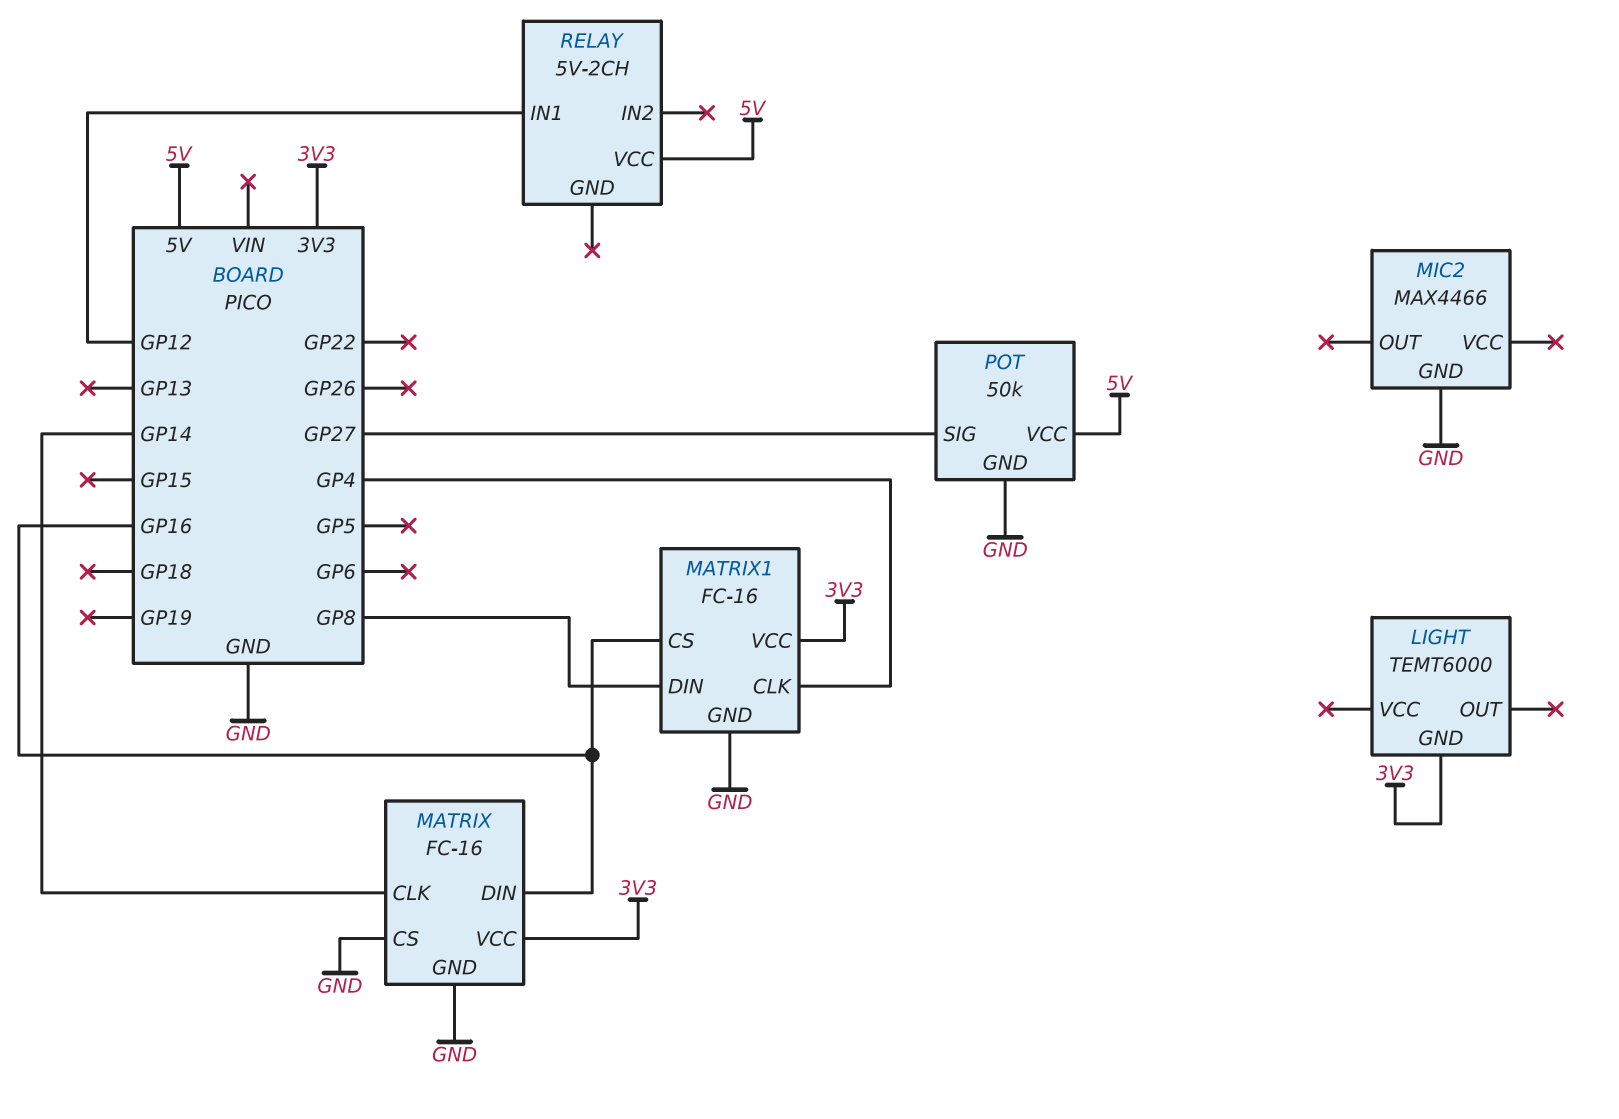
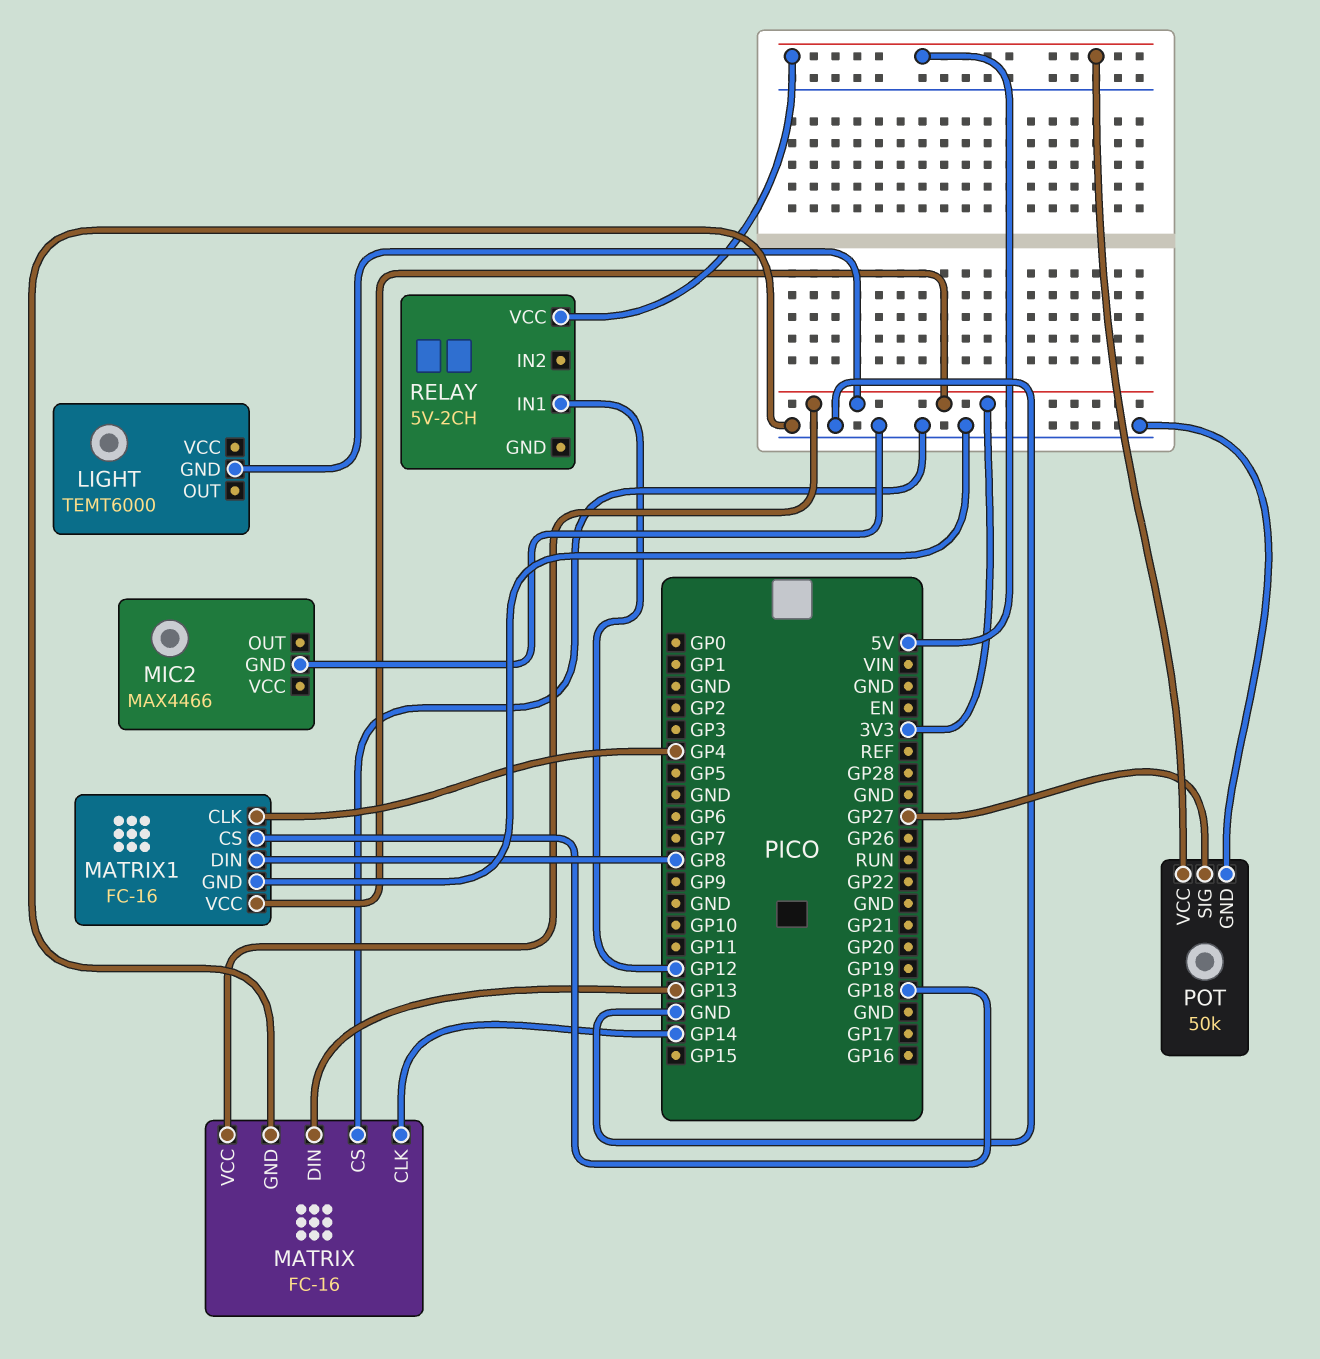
MATRIX pin DIN: GP16 -> GP13
MATRIX1 pin CS: GP16 -> GP18

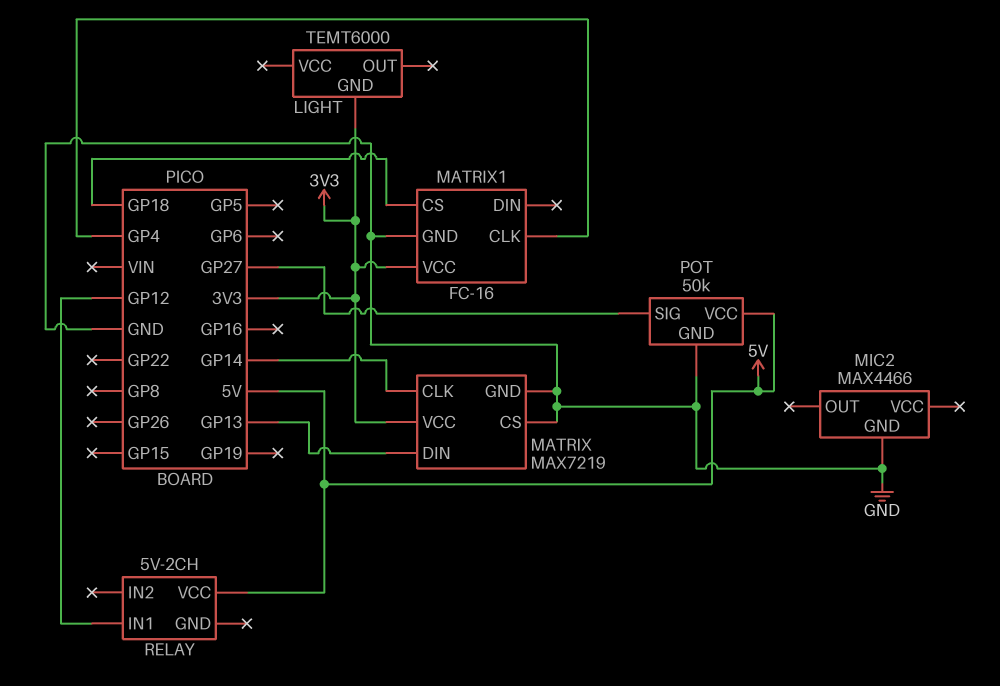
MATRIX: FC-16 -> MAX7219
MATRIX1 pin DIN: GP8 -> none

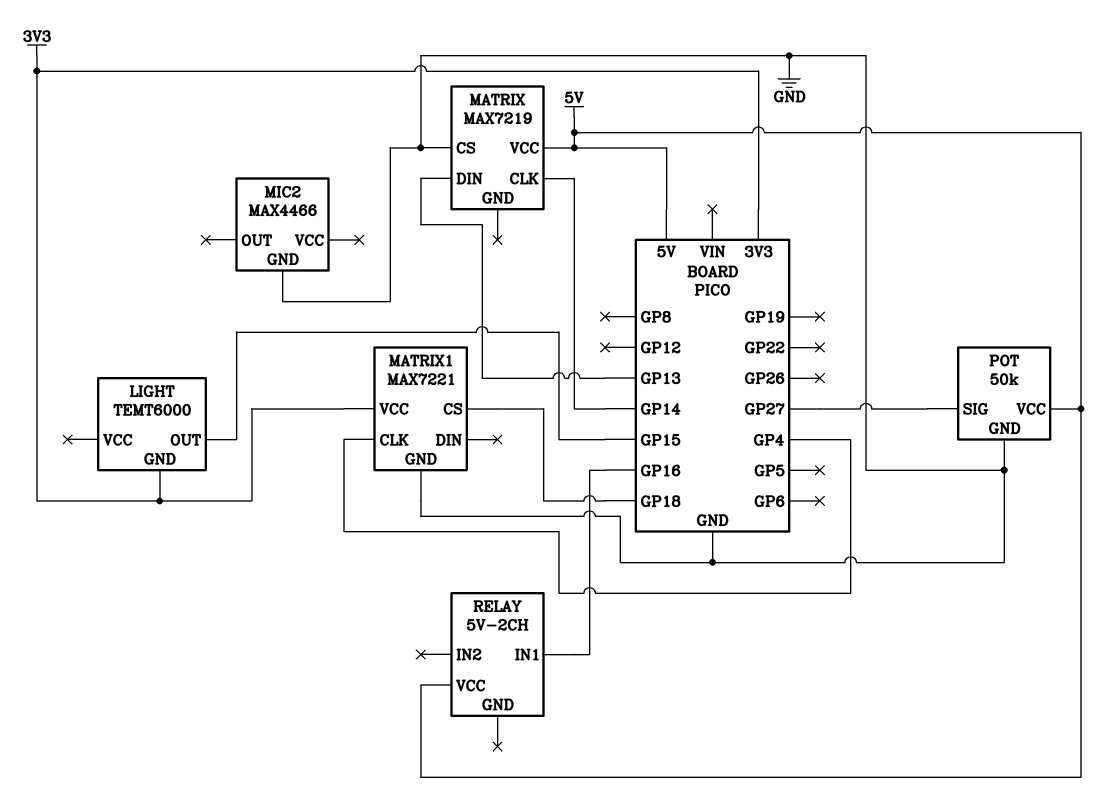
LIGHT pin OUT: none -> GP15
MATRIX pin GND: GND -> none
MATRIX pin VCC: 3V3 -> 5V
MATRIX1: FC-16 -> MAX7221
RELAY pin IN1: GP12 -> GP16

